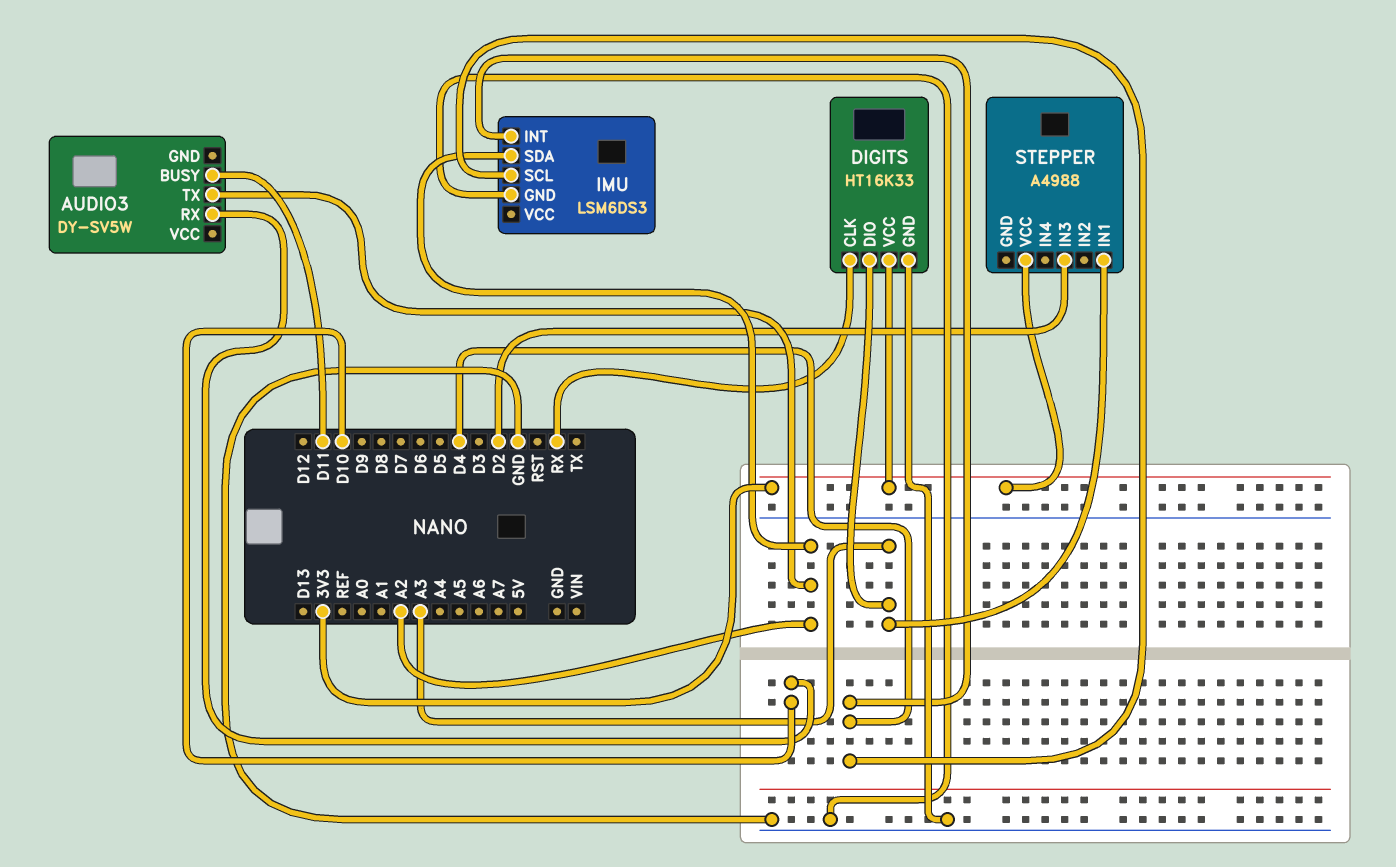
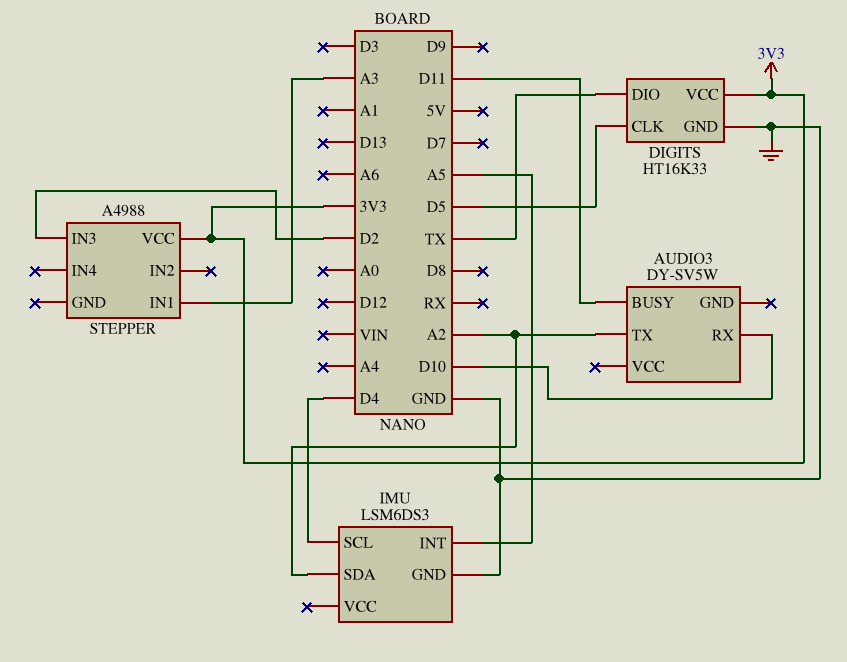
DIGITS pin CLK: RX -> D5
DIGITS pin DIO: A3 -> TX
IMU pin INT: D4 -> A5

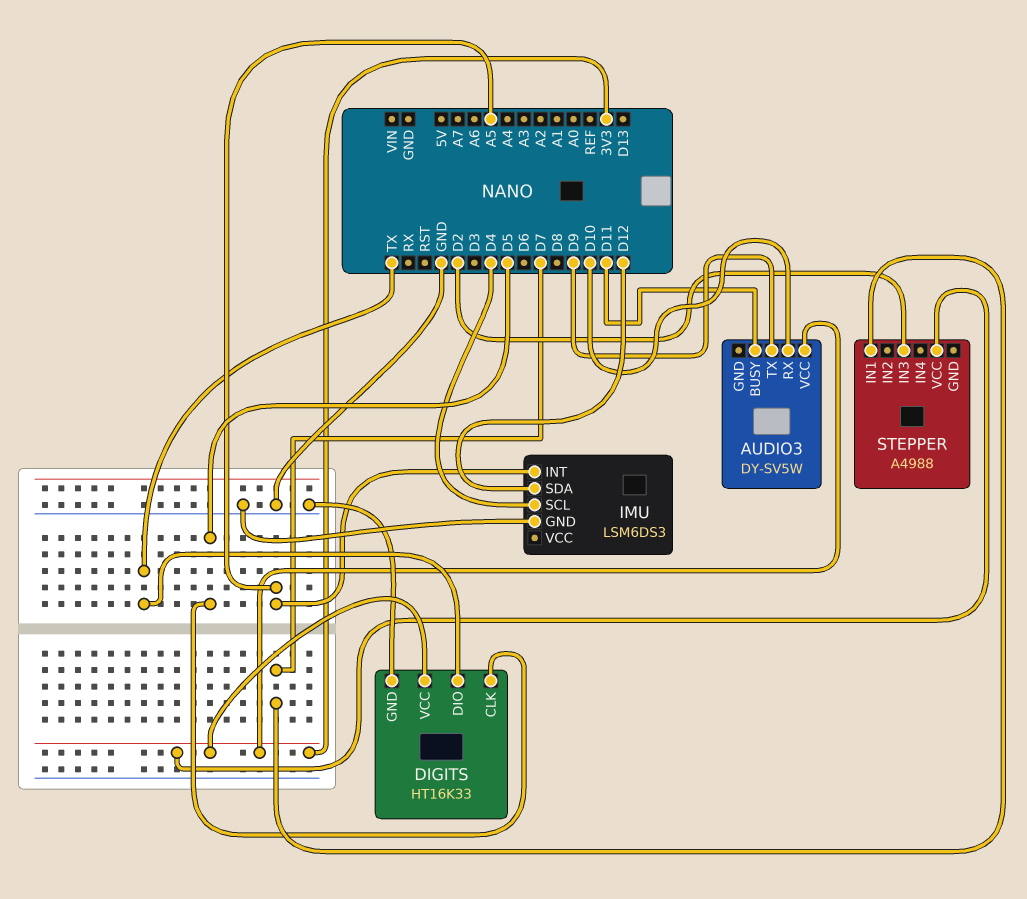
AUDIO3 pin TX: A2 -> D9
AUDIO3 pin VCC: none -> 3V3
IMU pin SDA: A2 -> D12
STEPPER pin IN1: A3 -> D7

